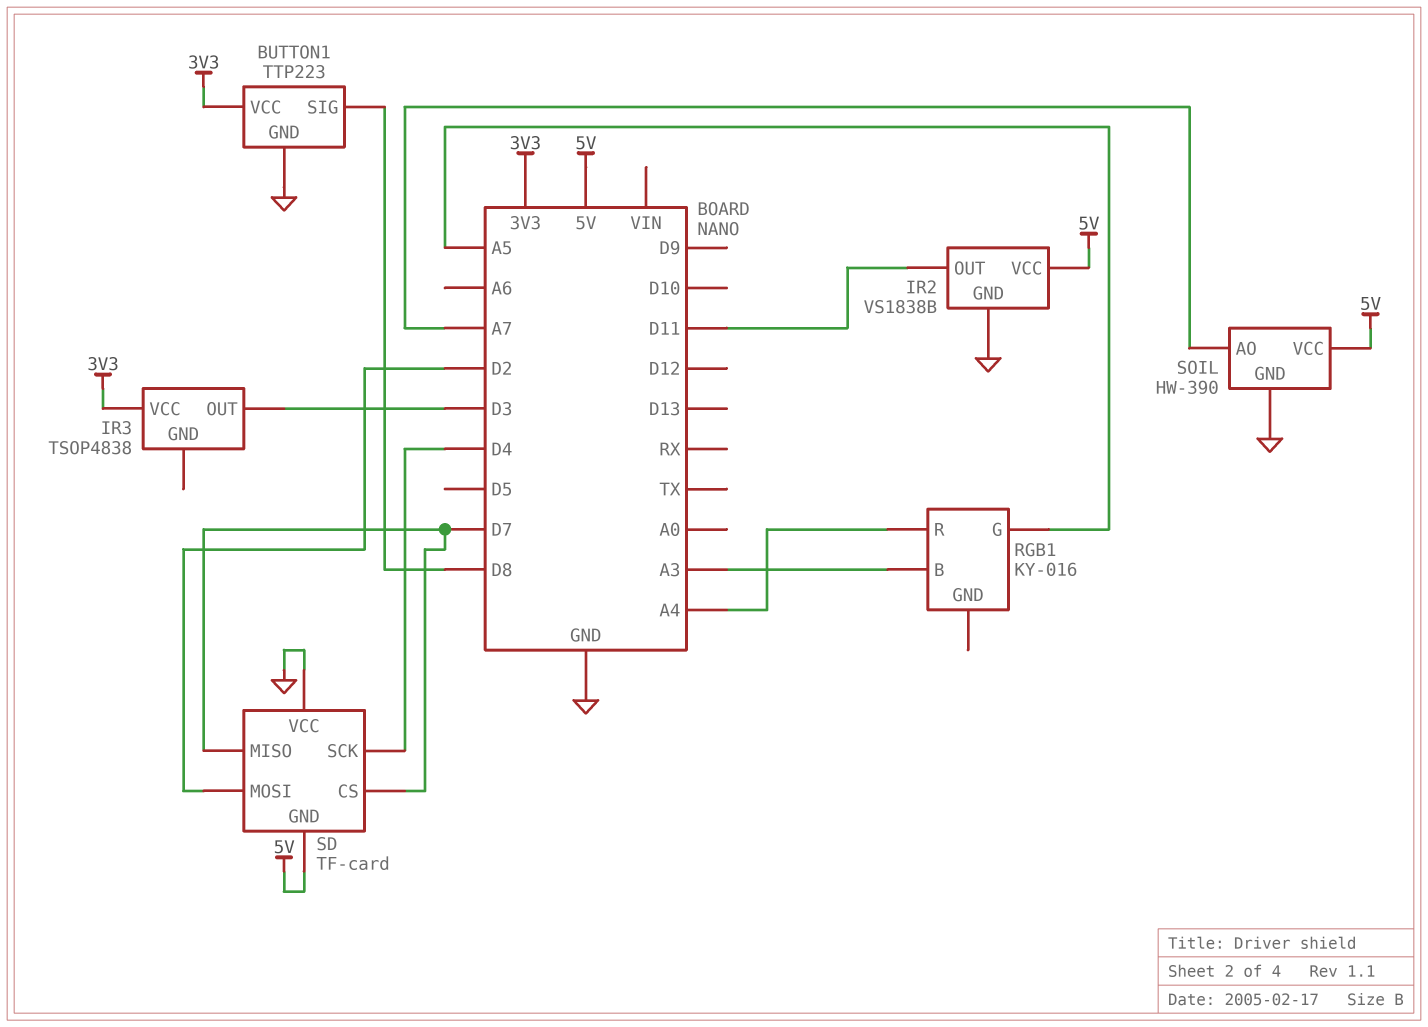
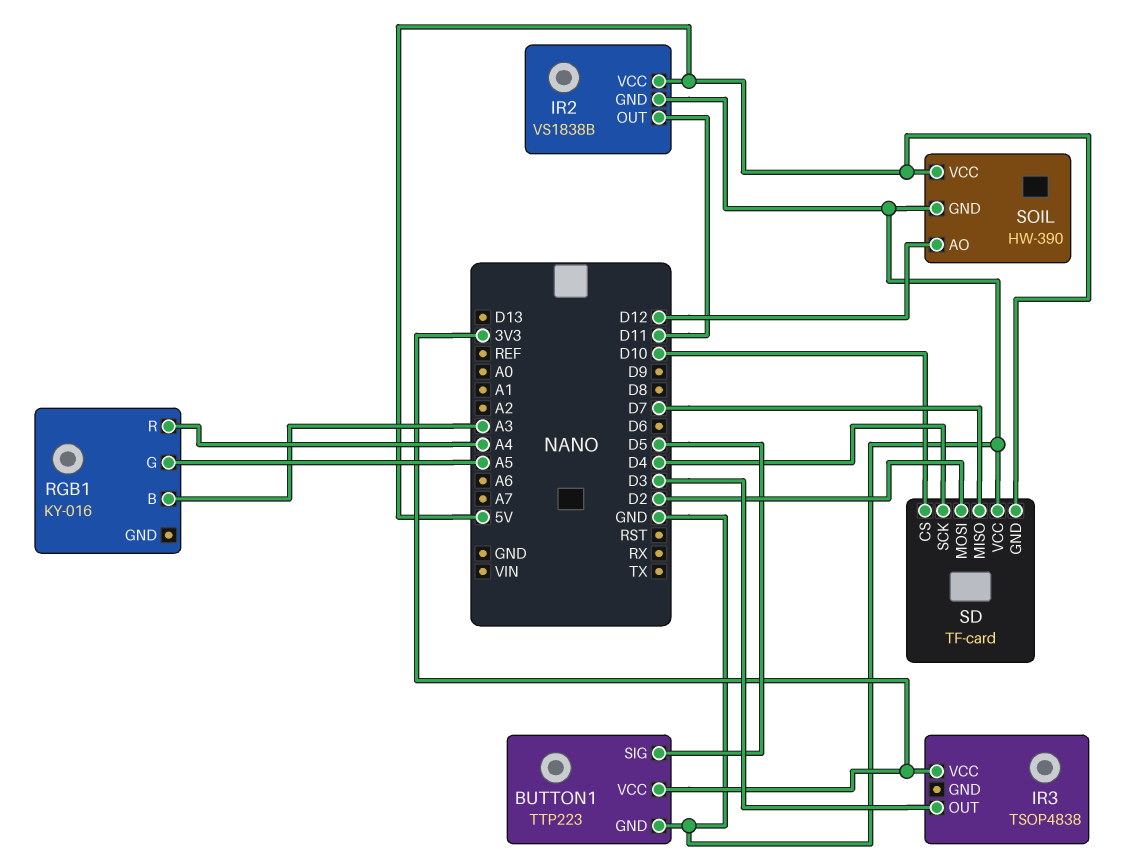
BUTTON1 pin SIG: D8 -> D5
SD pin CS: D7 -> D10
SOIL pin AO: A7 -> D12

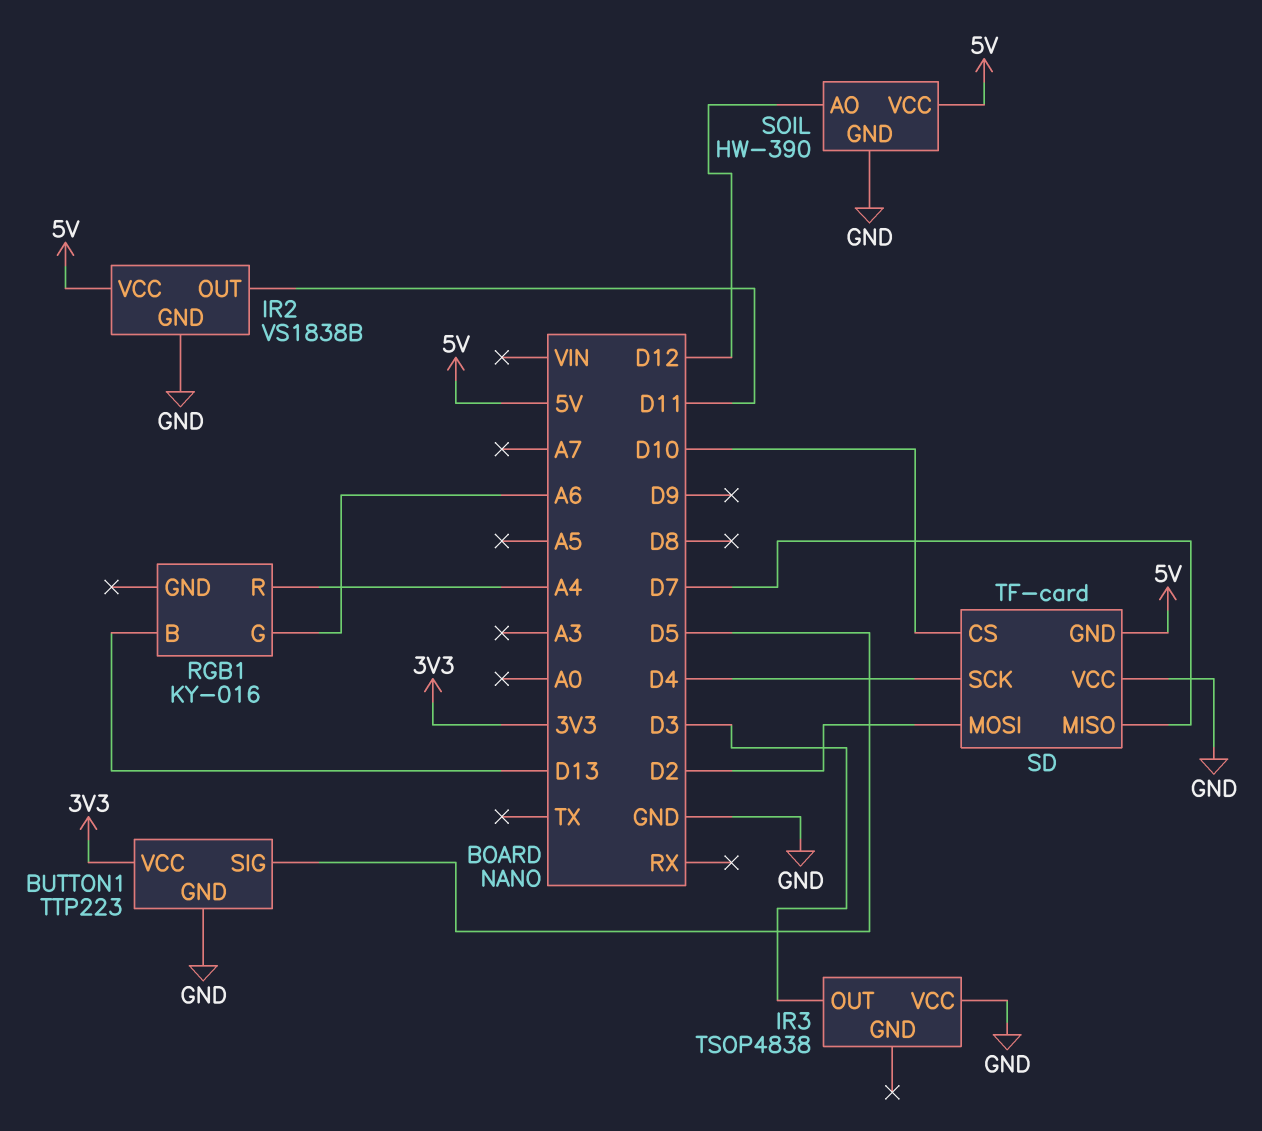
IR3 pin VCC: 3V3 -> GND
RGB1 pin B: A3 -> D13
RGB1 pin G: A5 -> A6

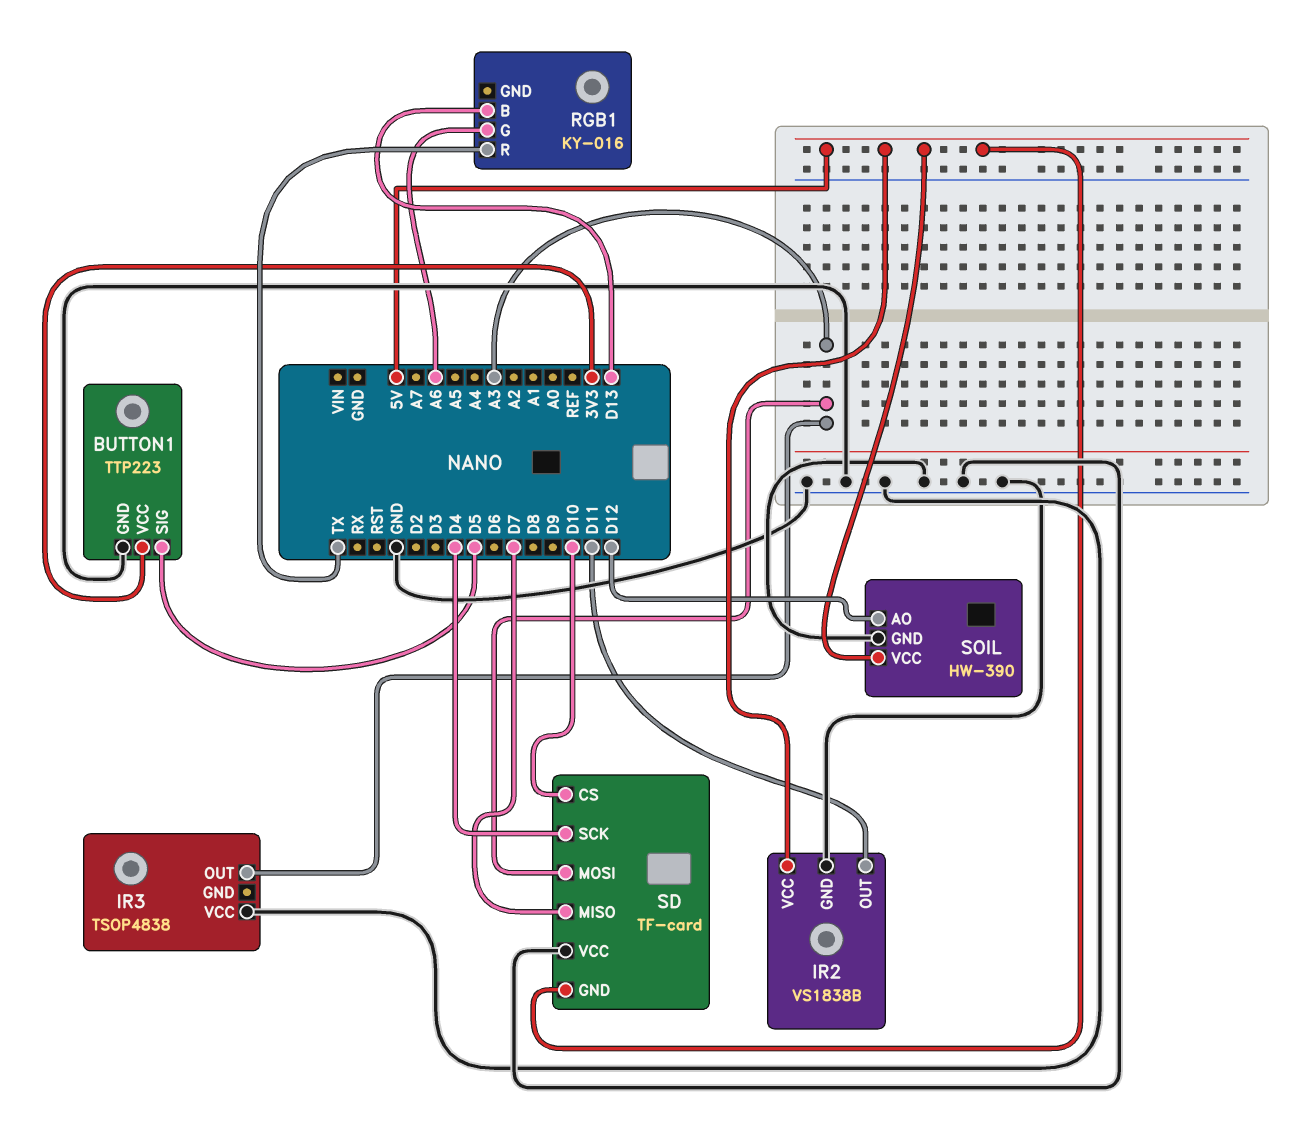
IR3 pin OUT: D3 -> A3
RGB1 pin R: A4 -> TX
SD pin MOSI: D2 -> A3

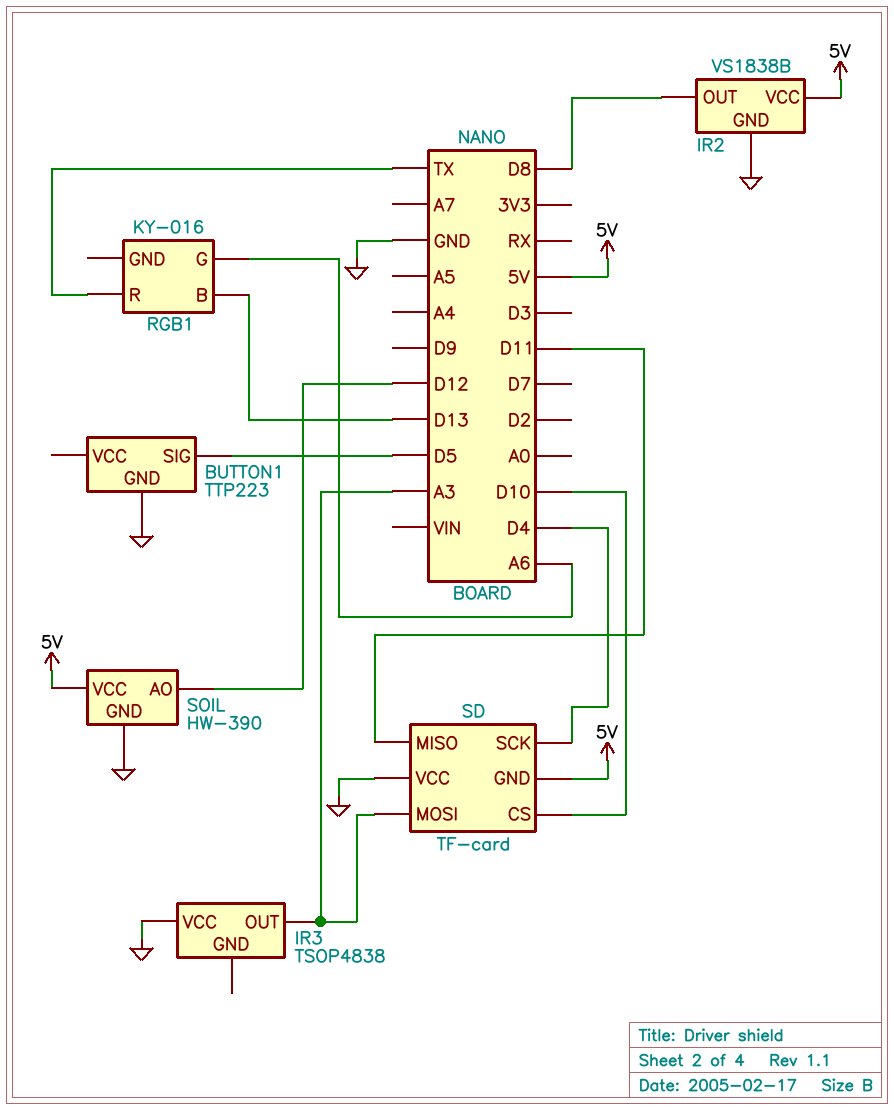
BUTTON1 pin VCC: 3V3 -> none
IR2 pin OUT: D11 -> D8
SD pin MISO: D7 -> D11

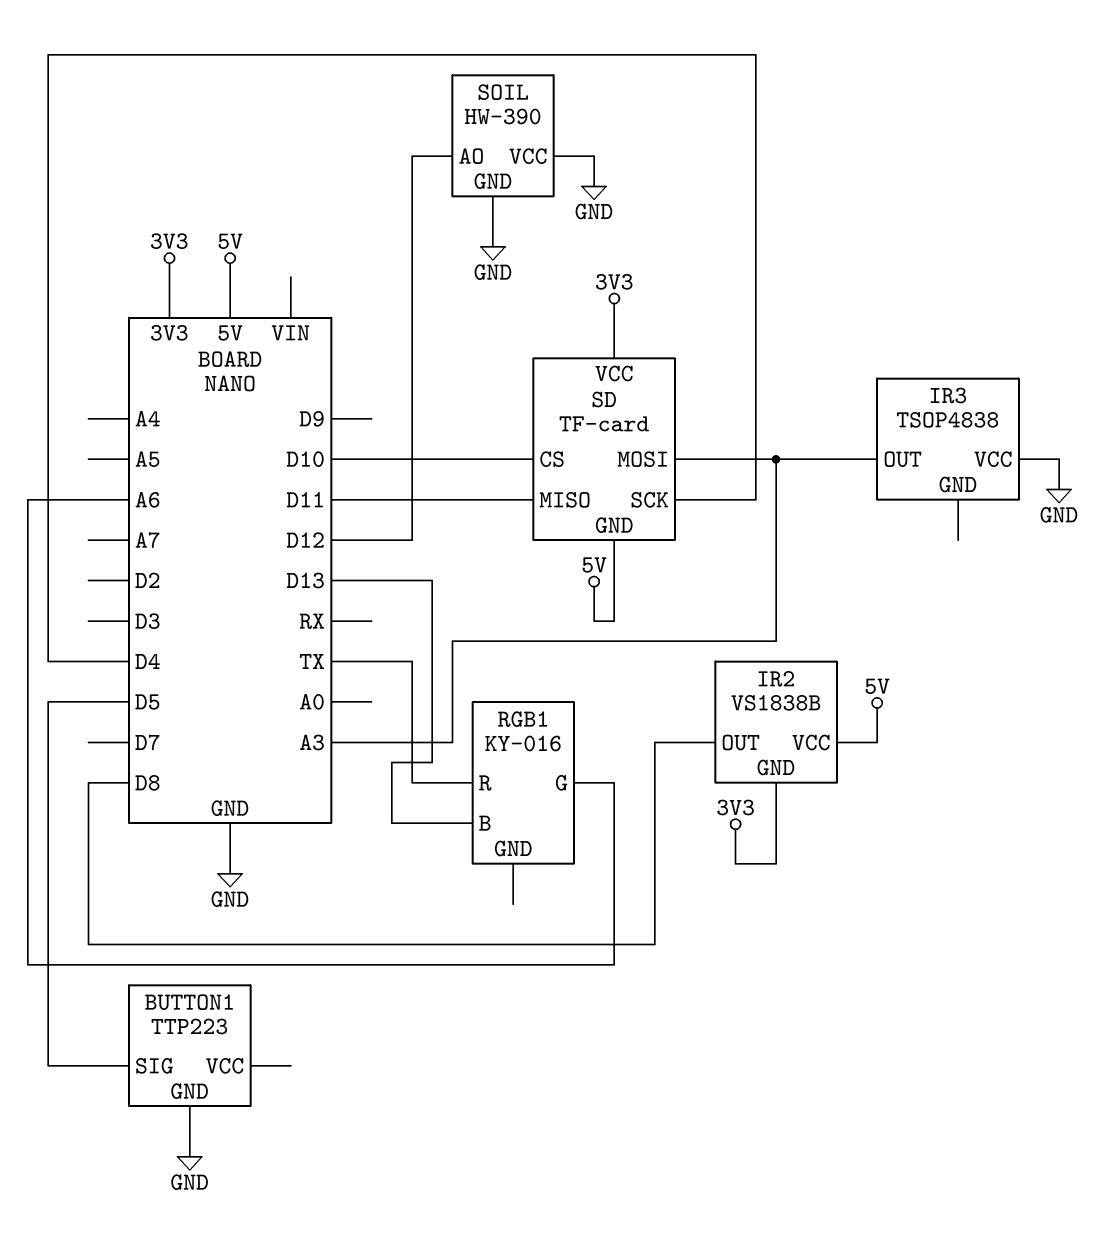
IR2 pin GND: GND -> 3V3
SD pin VCC: GND -> 3V3
SOIL pin VCC: 5V -> GND

